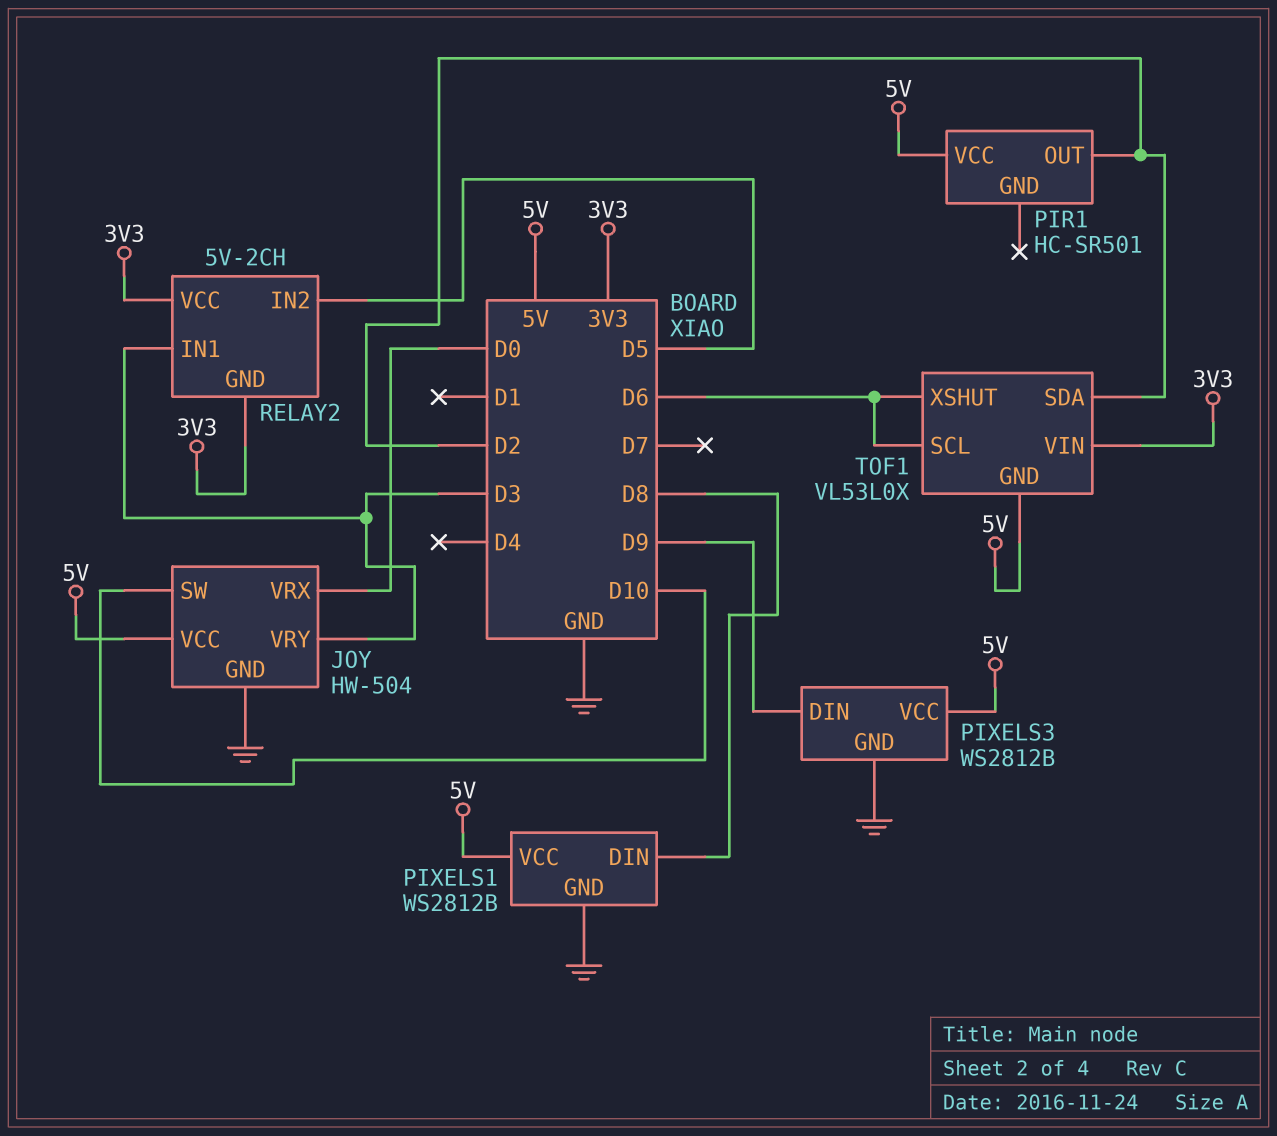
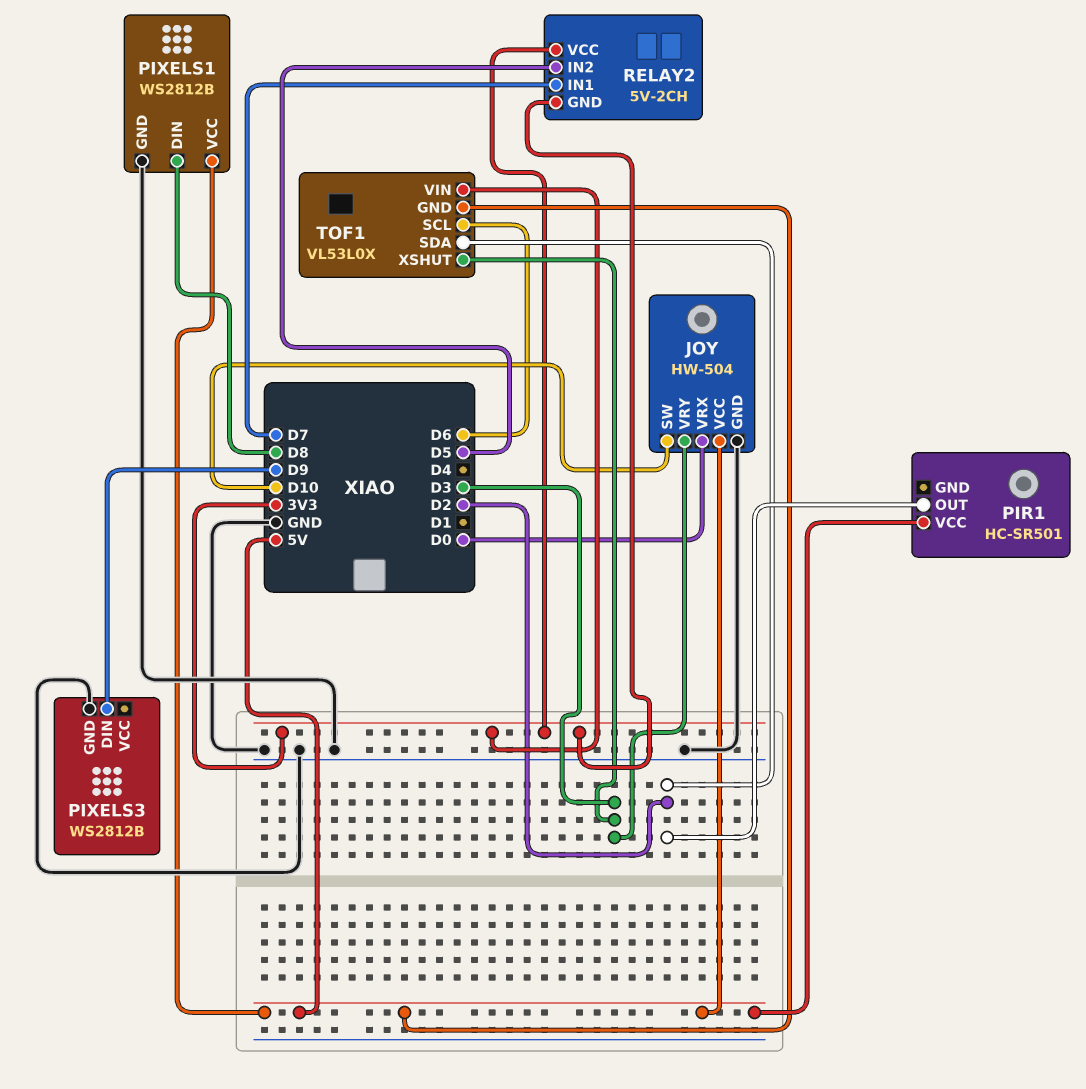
PIXELS3 pin VCC: 5V -> none
RELAY2 pin IN1: D3 -> D7
TOF1 pin XSHUT: D6 -> D3

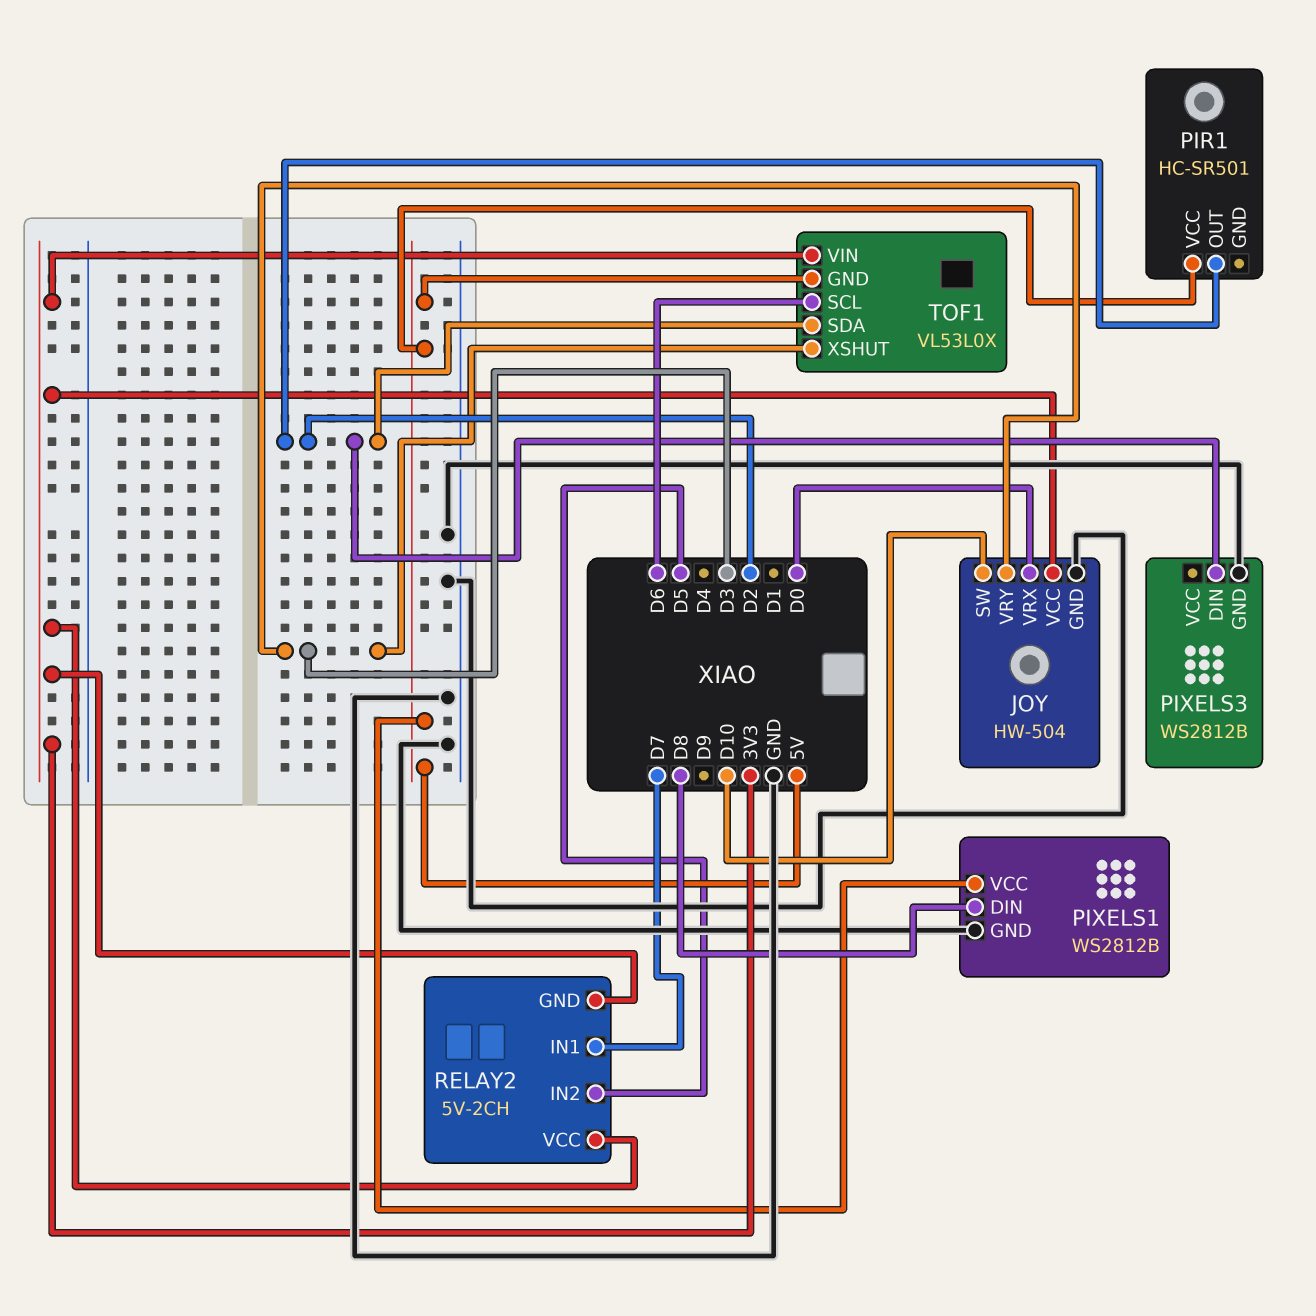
JOY pin VCC: 5V -> 3V3
PIXELS3 pin DIN: D9 -> D2

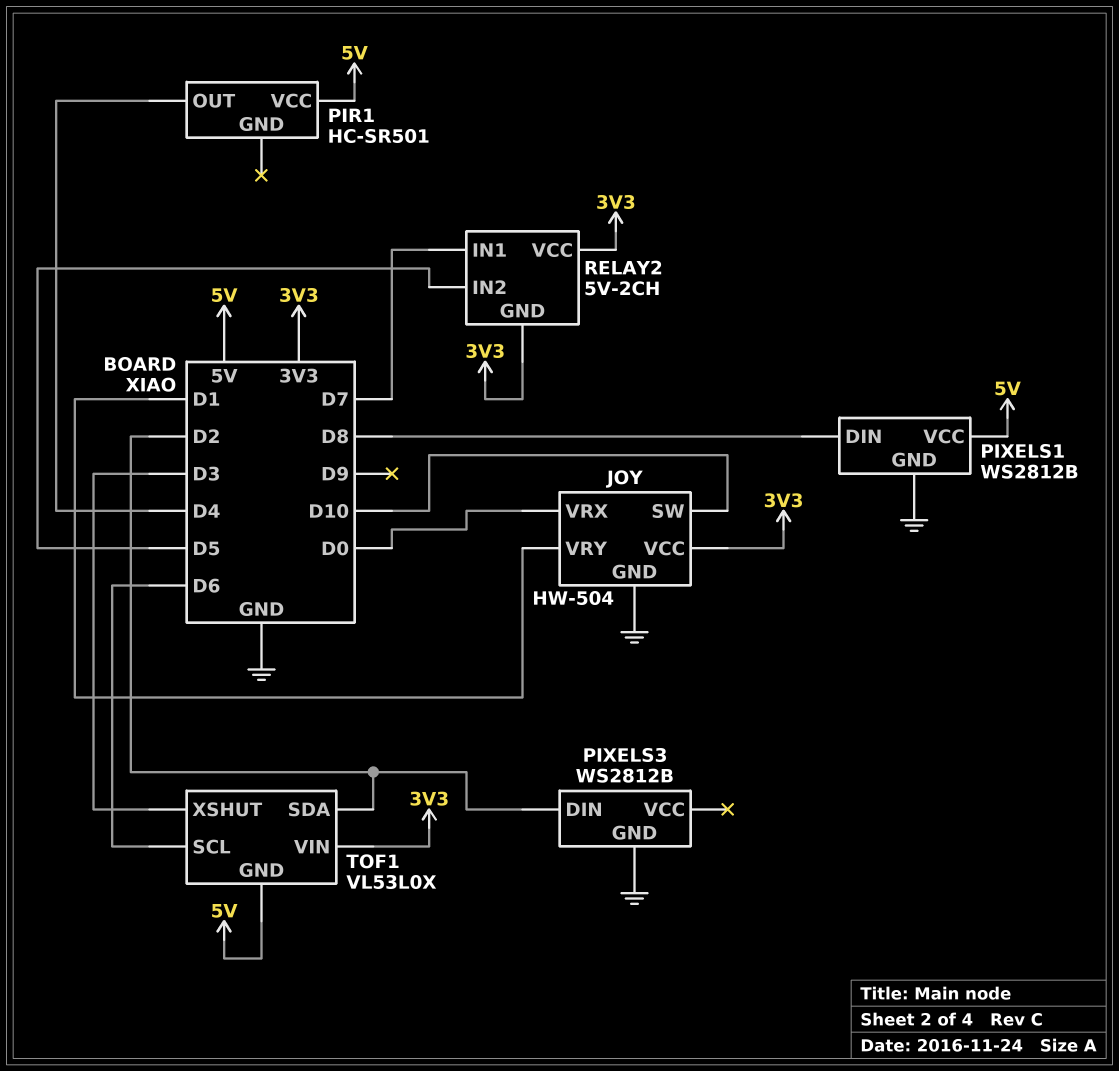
JOY pin VRY: D3 -> D1
PIR1 pin OUT: D2 -> D4

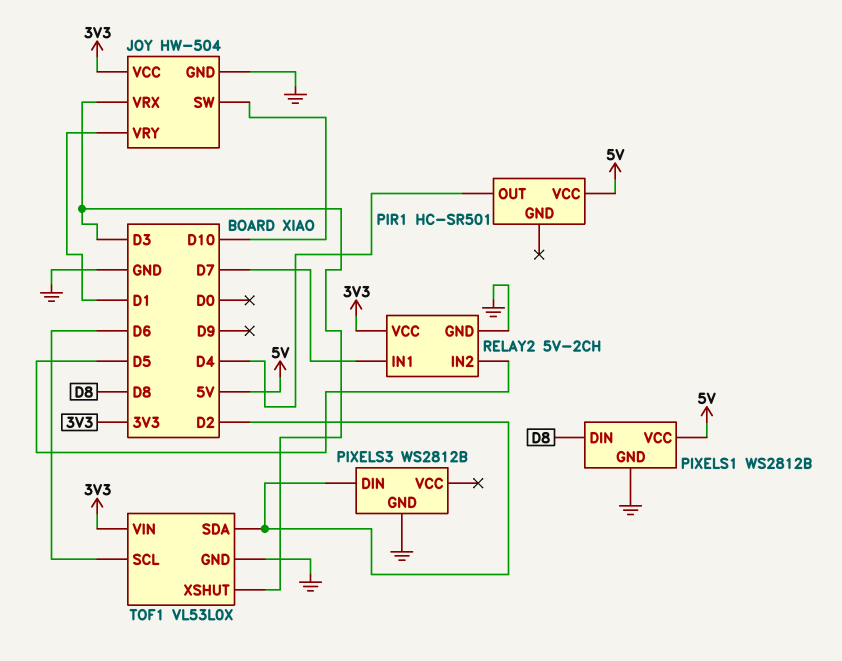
JOY pin VRX: D0 -> D3
RELAY2 pin GND: 3V3 -> GND
TOF1 pin GND: 5V -> GND

